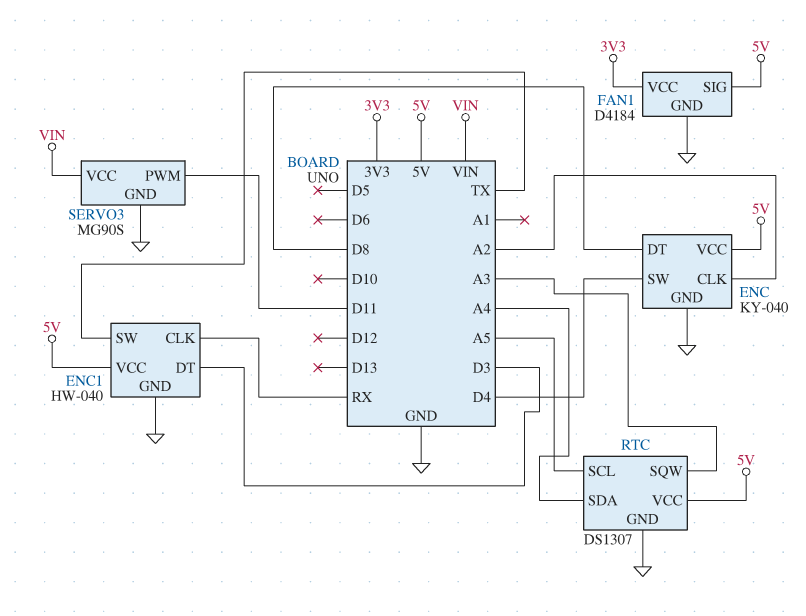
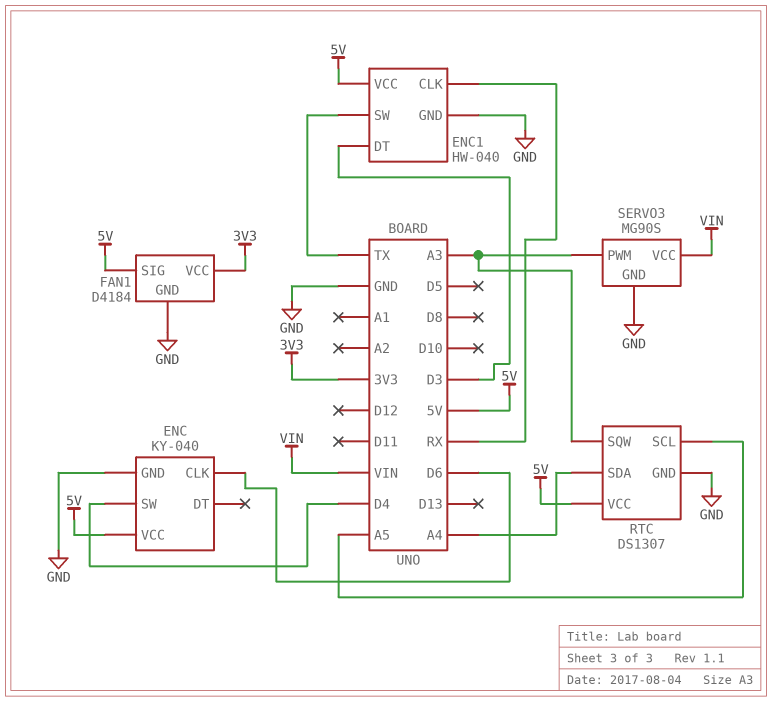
ENC pin CLK: A2 -> D6
ENC pin DT: D8 -> none
SERVO3 pin PWM: D11 -> A3

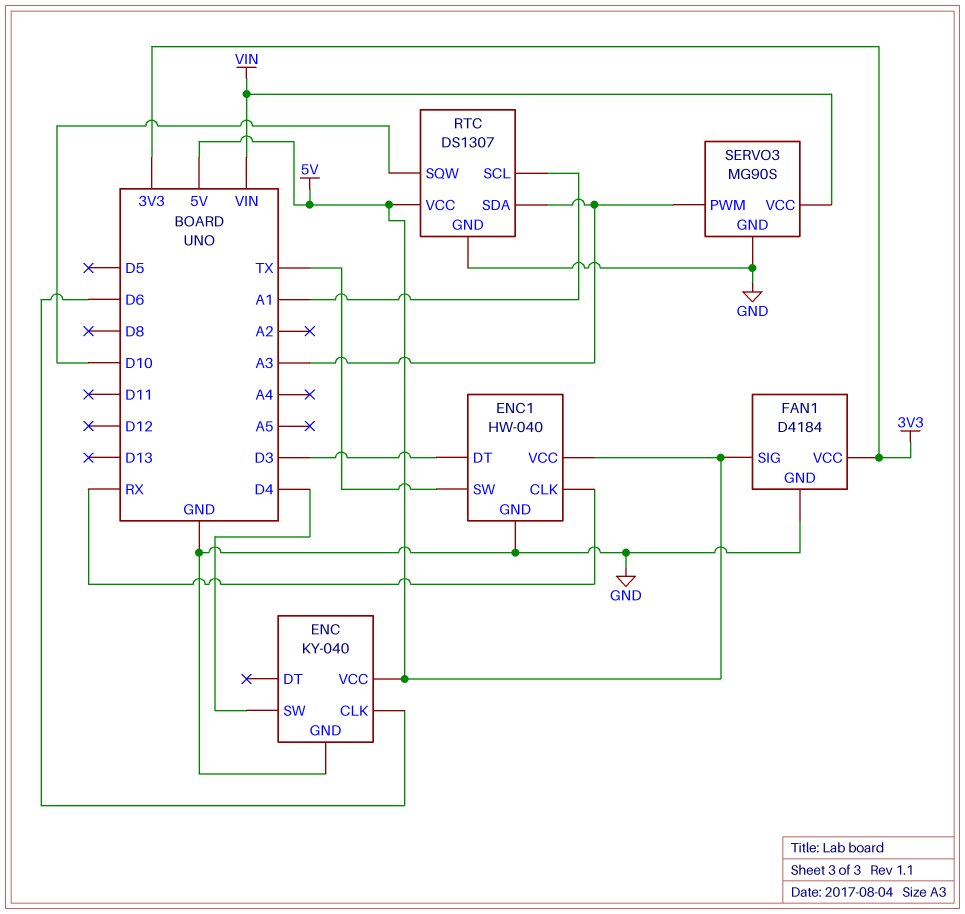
RTC pin SCL: A5 -> A1
RTC pin SDA: A4 -> A3
RTC pin SQW: A3 -> D10

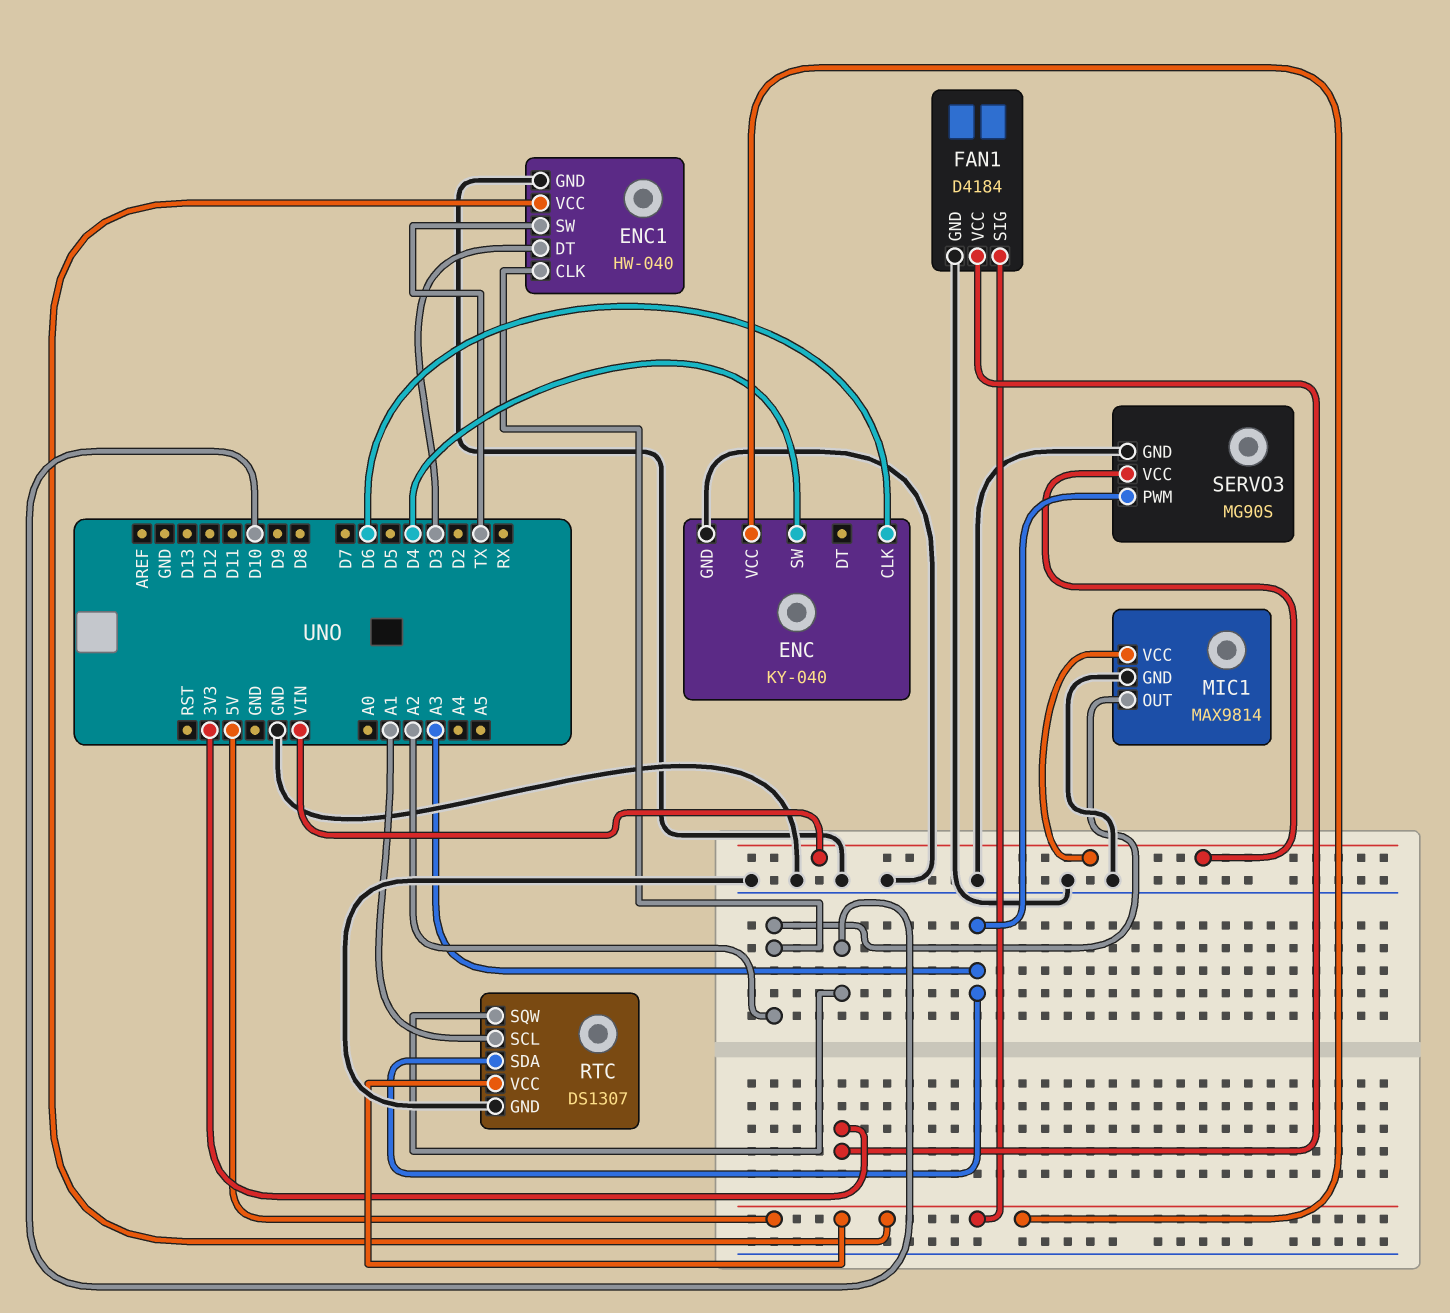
ENC1 pin CLK: RX -> A2
MIC1: none -> MAX9814
MIC1 pin GND: none -> GND
MIC1 pin OUT: none -> A2
MIC1 pin VCC: none -> VIN

